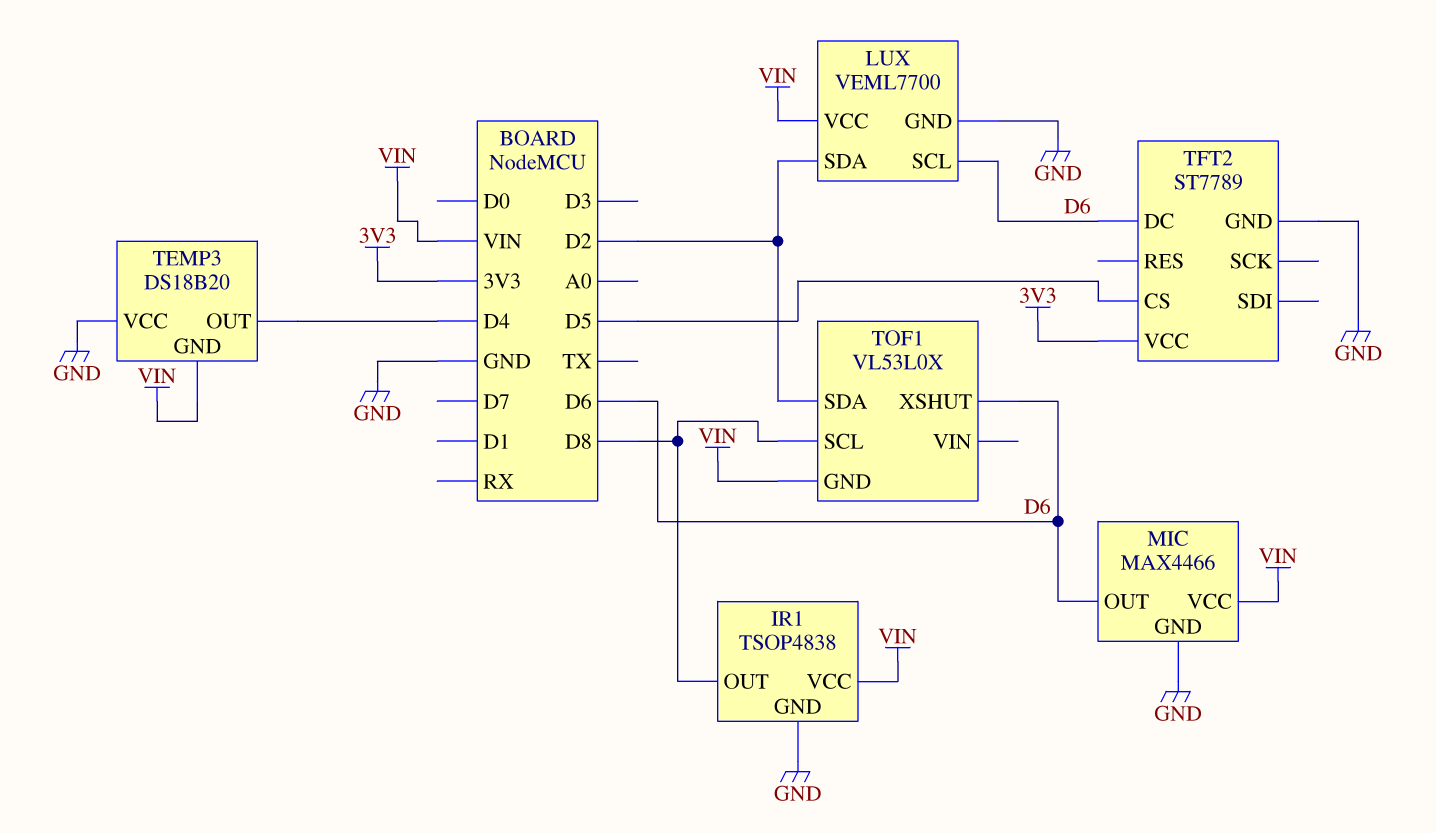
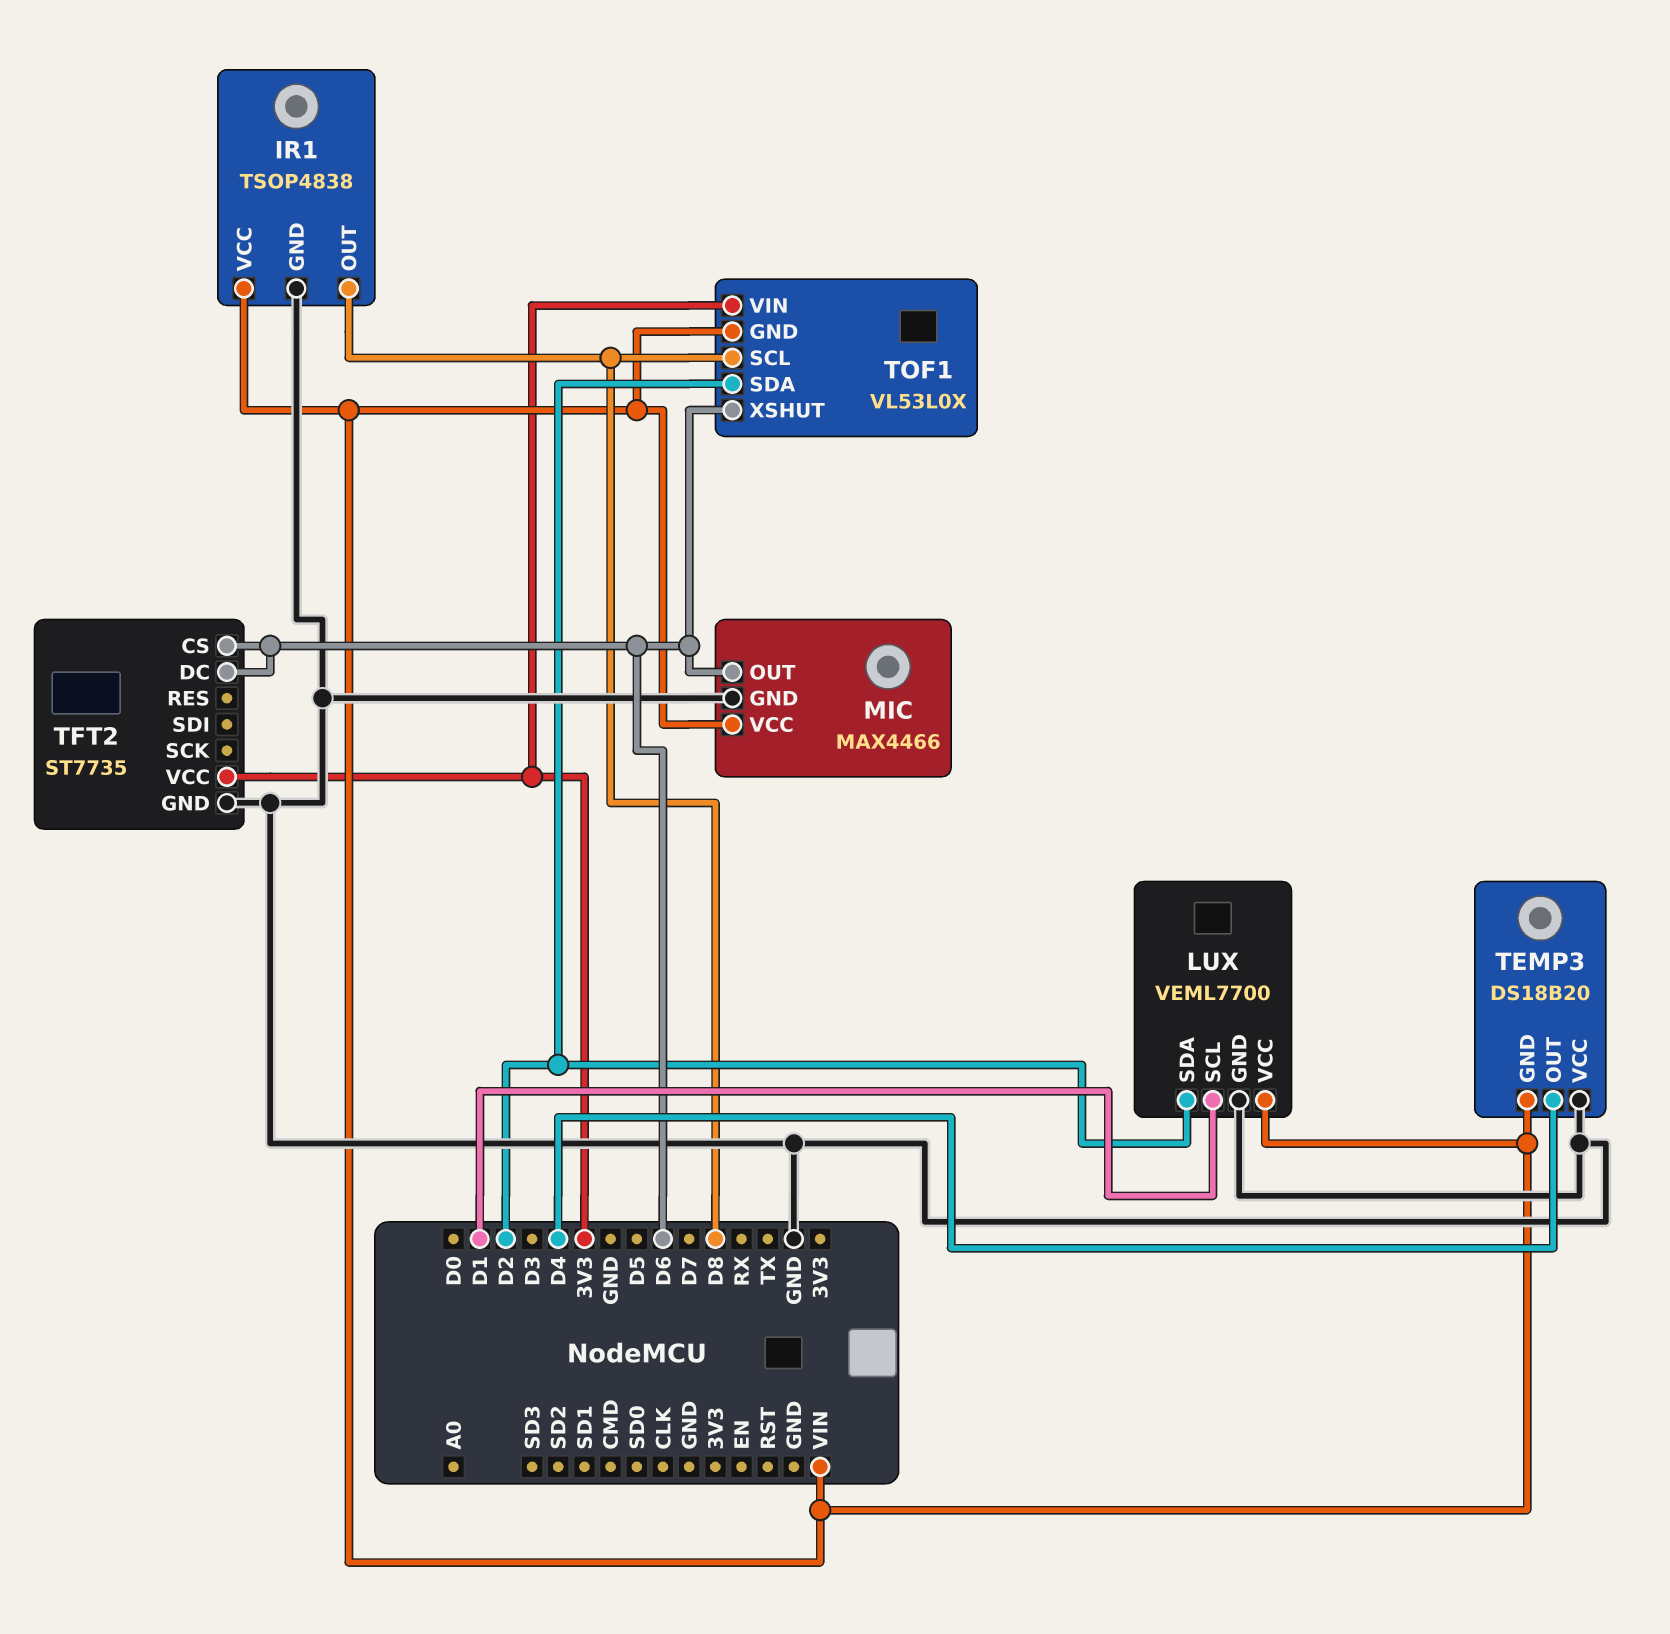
LUX pin SCL: D6 -> D1
TFT2: ST7789 -> ST7735
TFT2 pin CS: D5 -> D6
TOF1 pin VIN: none -> 3V3

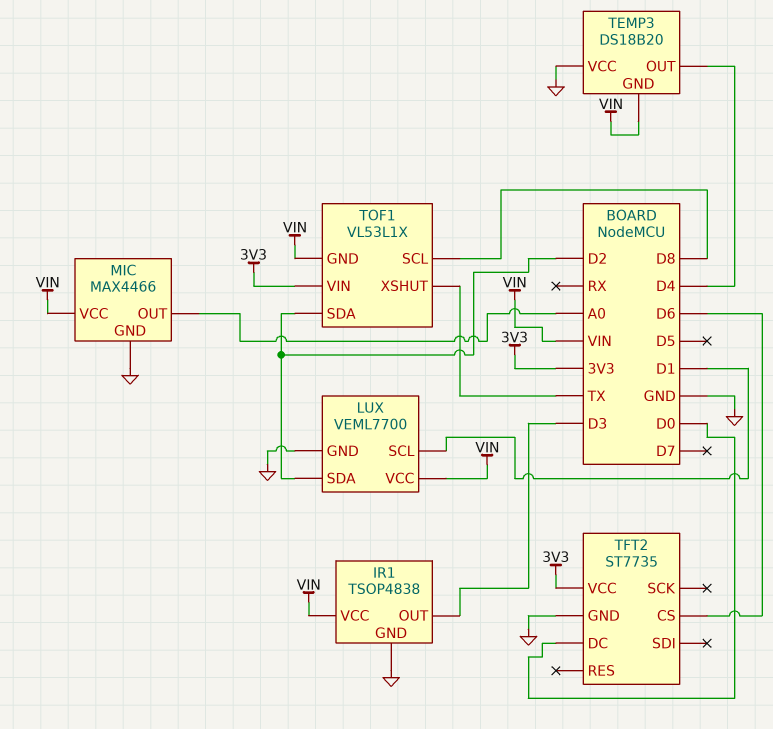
IR1 pin OUT: D8 -> D3
MIC pin OUT: D6 -> A0
TFT2 pin DC: D6 -> D0
TOF1: VL53L0X -> VL53L1X
TOF1 pin XSHUT: D6 -> TX

